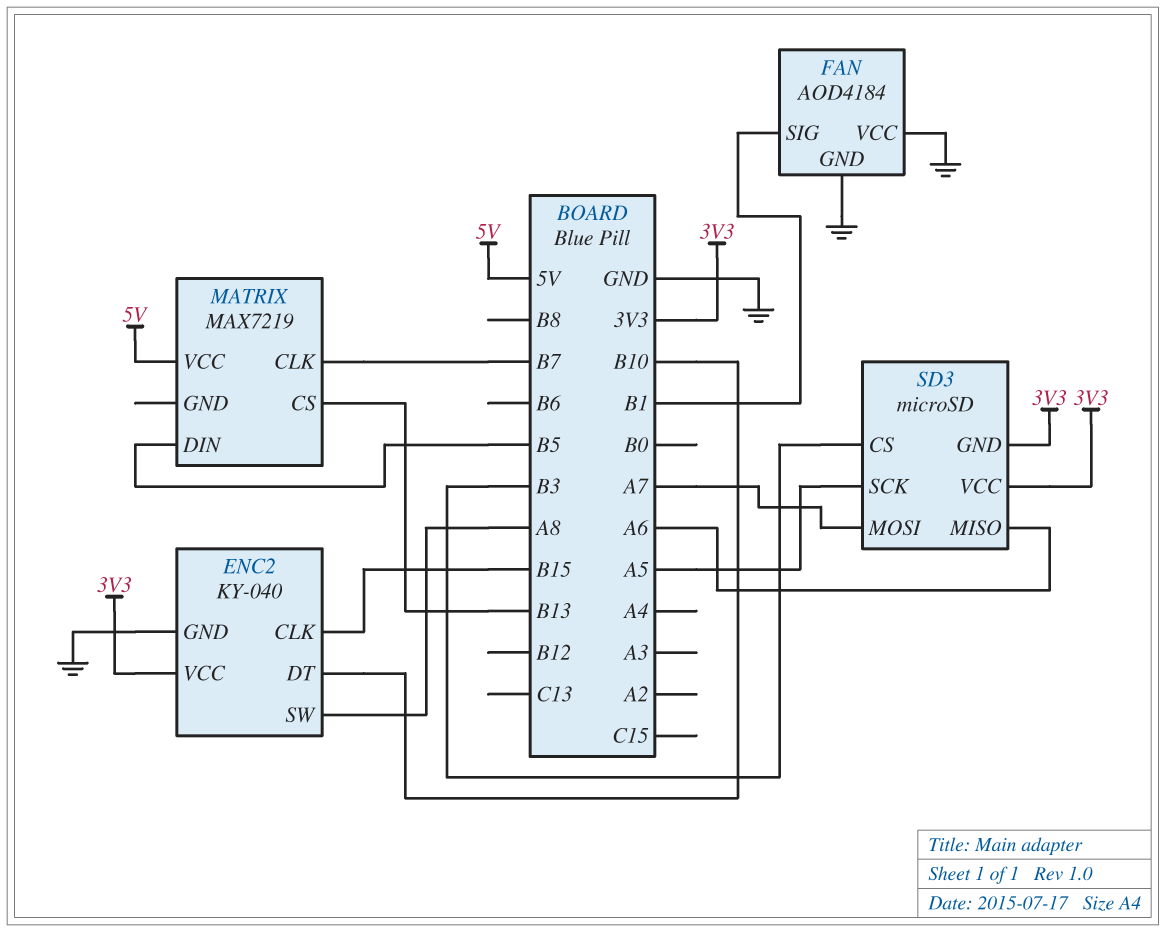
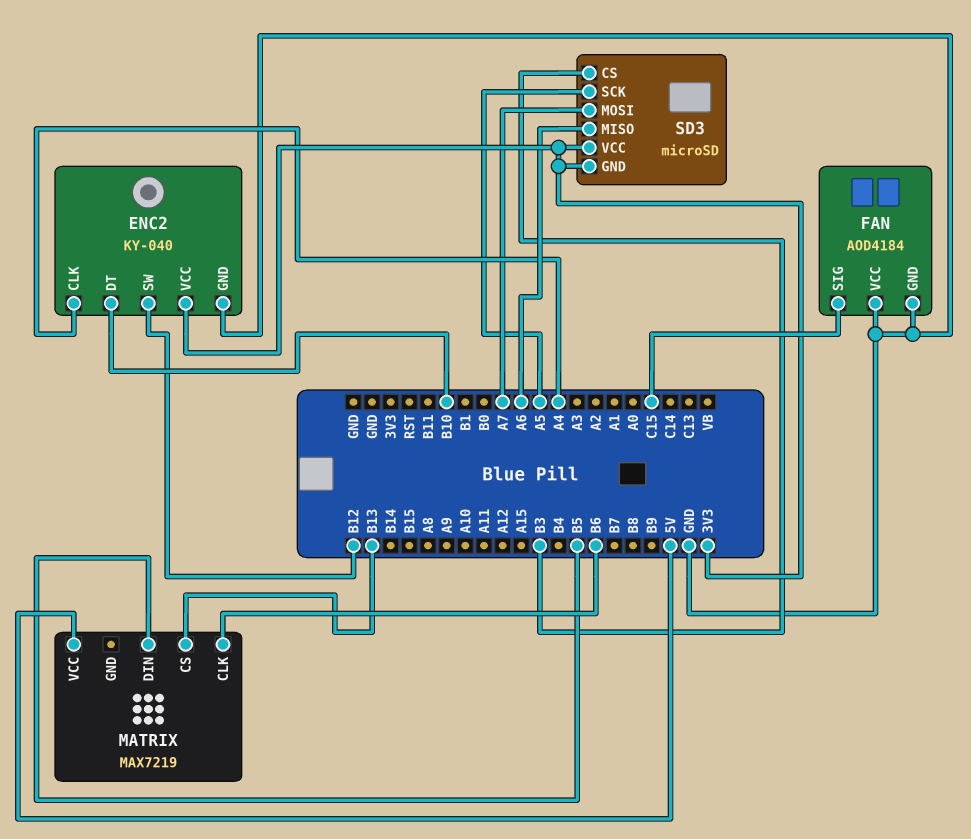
ENC2 pin CLK: B15 -> A4
ENC2 pin SW: A8 -> B12
FAN pin SIG: B1 -> C15
MATRIX pin CLK: B7 -> B6

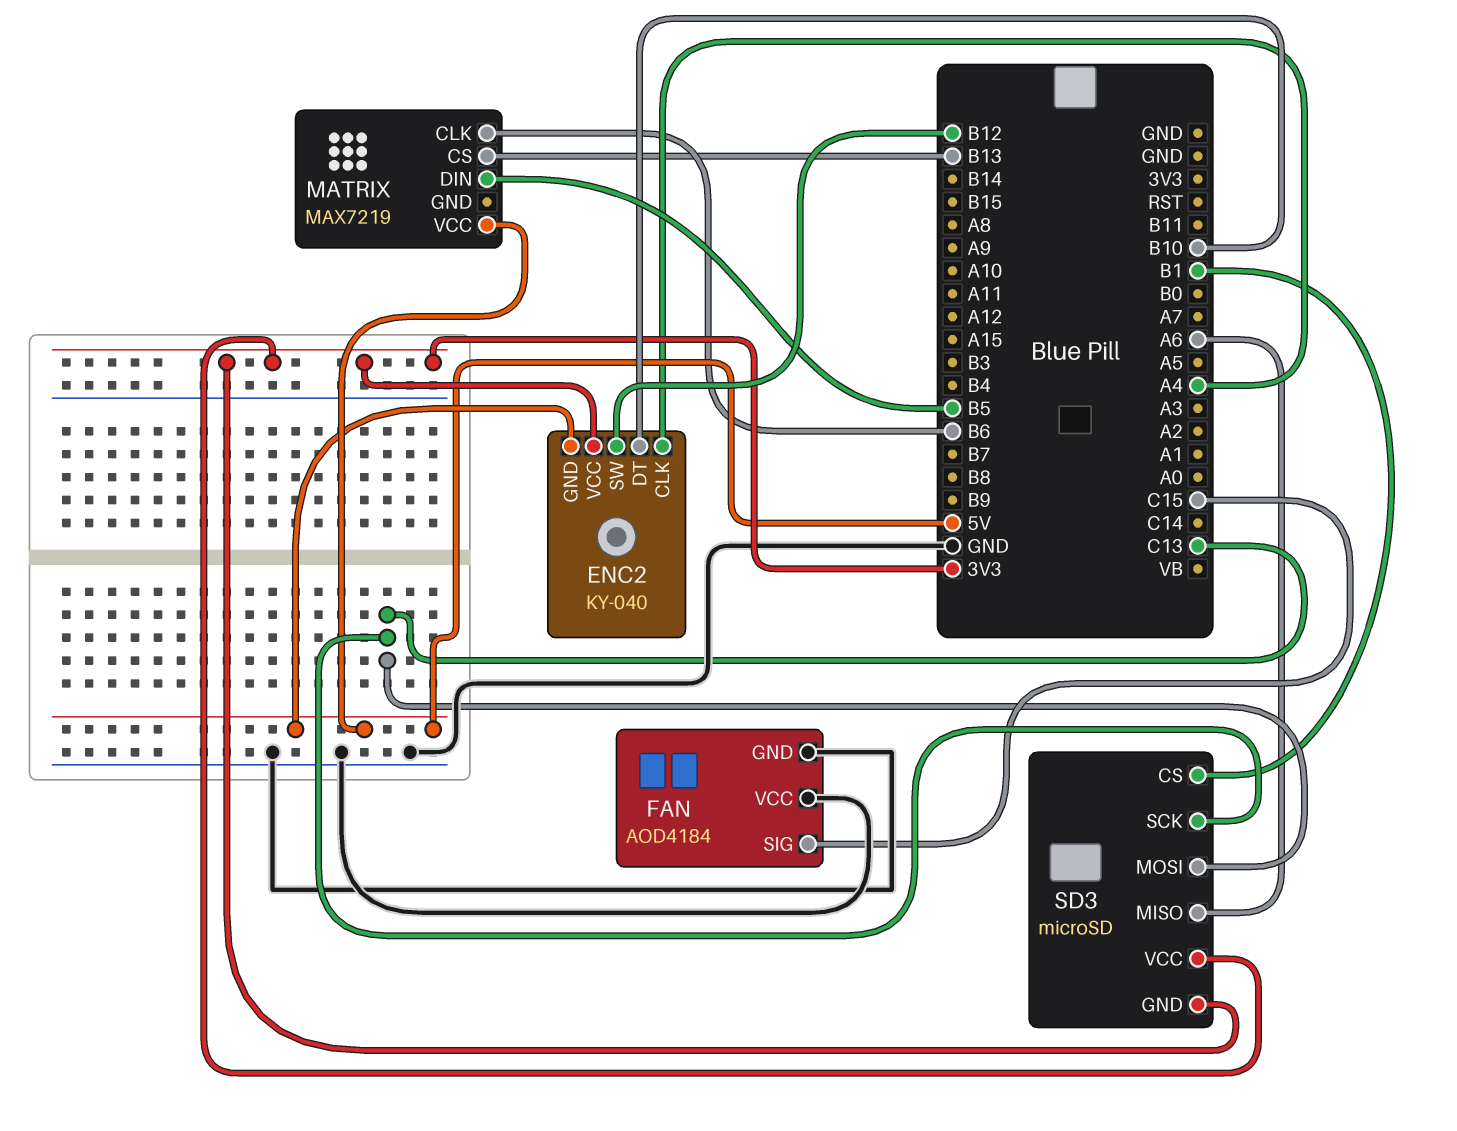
ENC2 pin GND: GND -> 5V
SD3 pin CS: B3 -> B1
SD3 pin MOSI: A7 -> C13
SD3 pin SCK: A5 -> C13

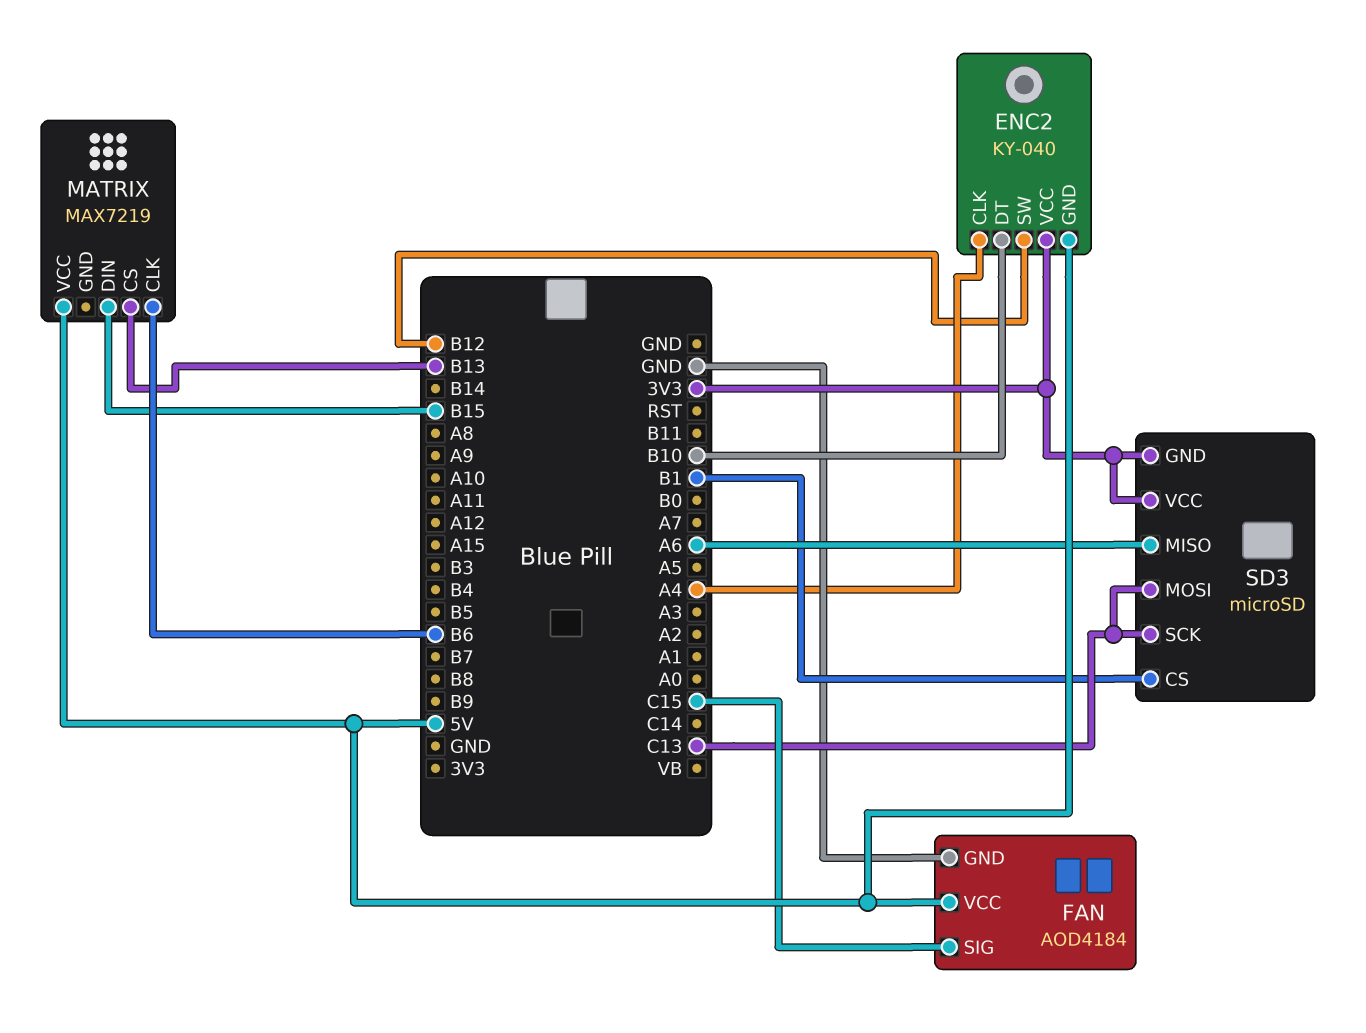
FAN pin VCC: GND -> 5V
MATRIX pin DIN: B5 -> B15

